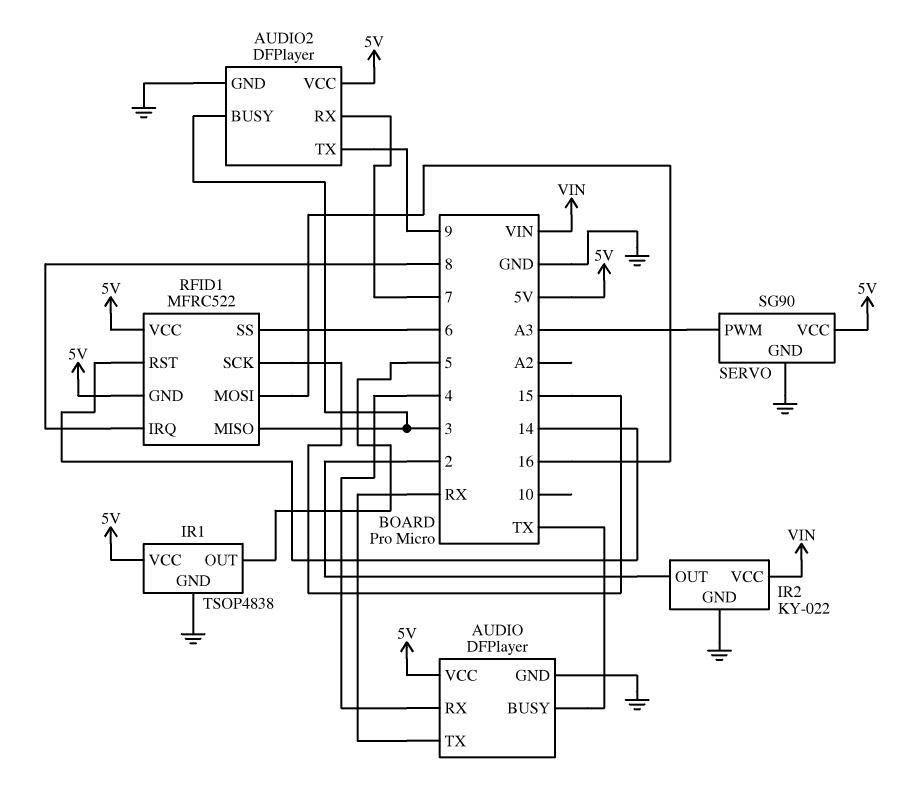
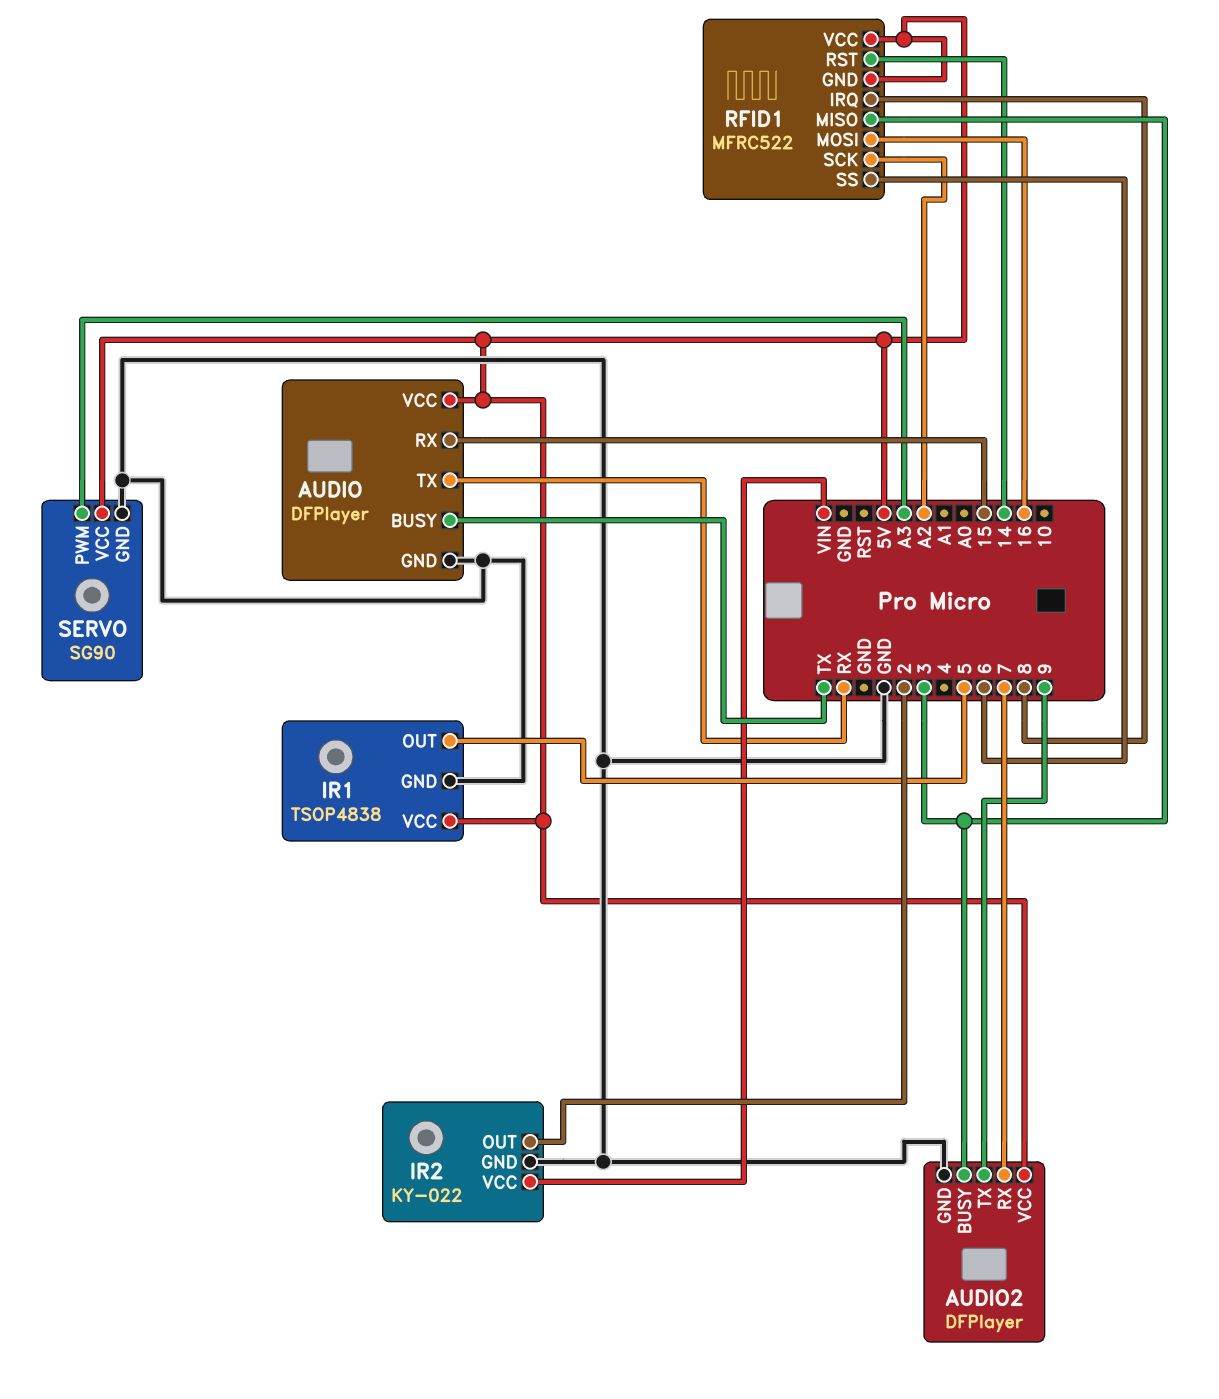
AUDIO pin RX: 4 -> 15
RFID1 pin SCK: 15 -> A2

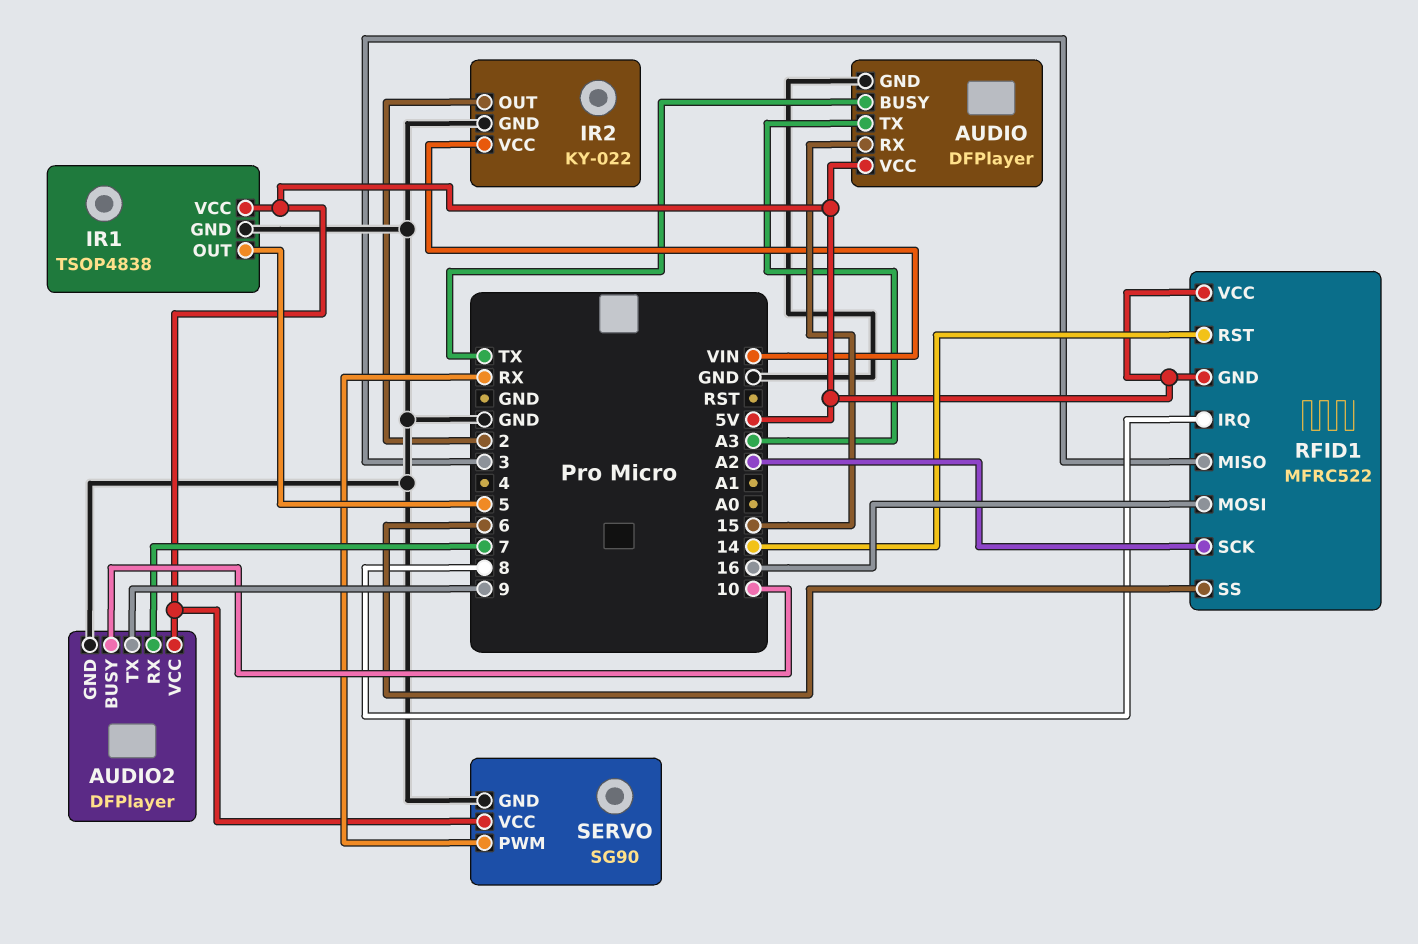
AUDIO pin TX: RX -> A3
AUDIO2 pin BUSY: 3 -> 10
SERVO pin PWM: A3 -> RX

